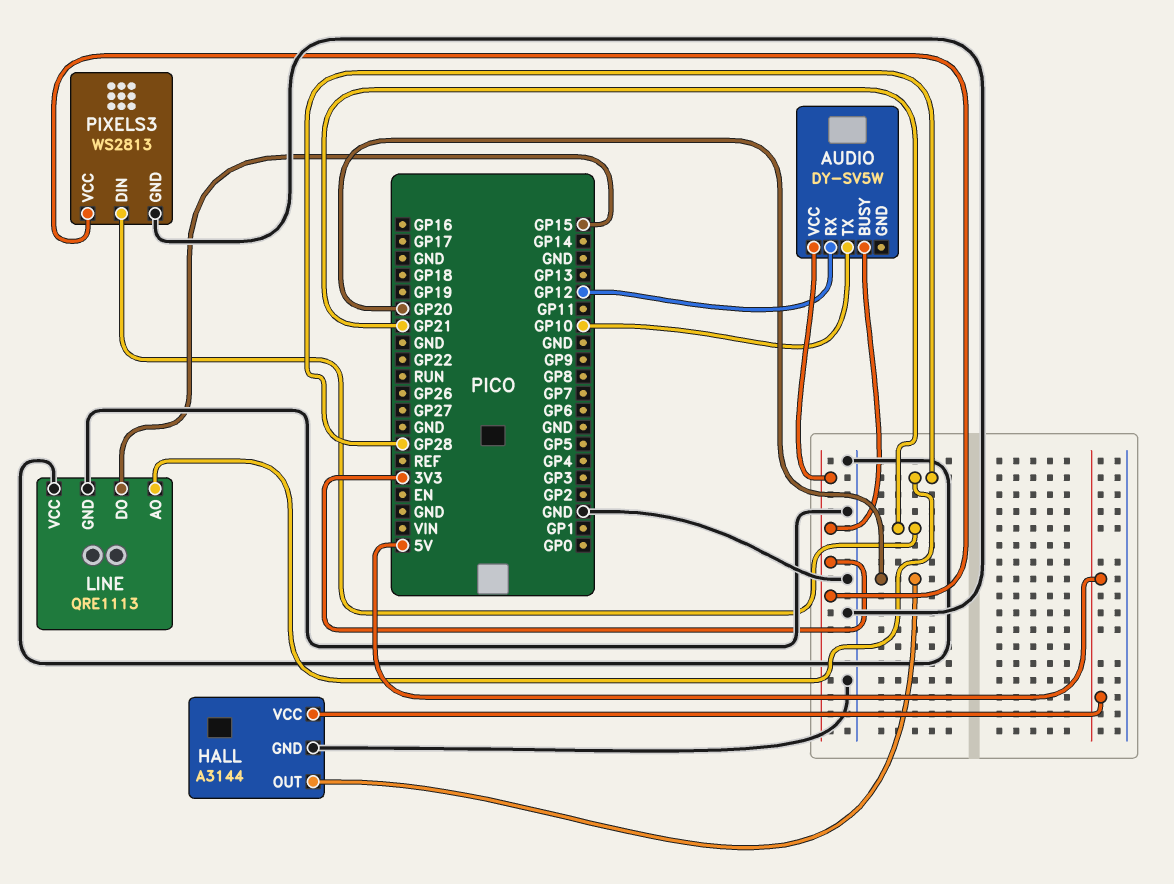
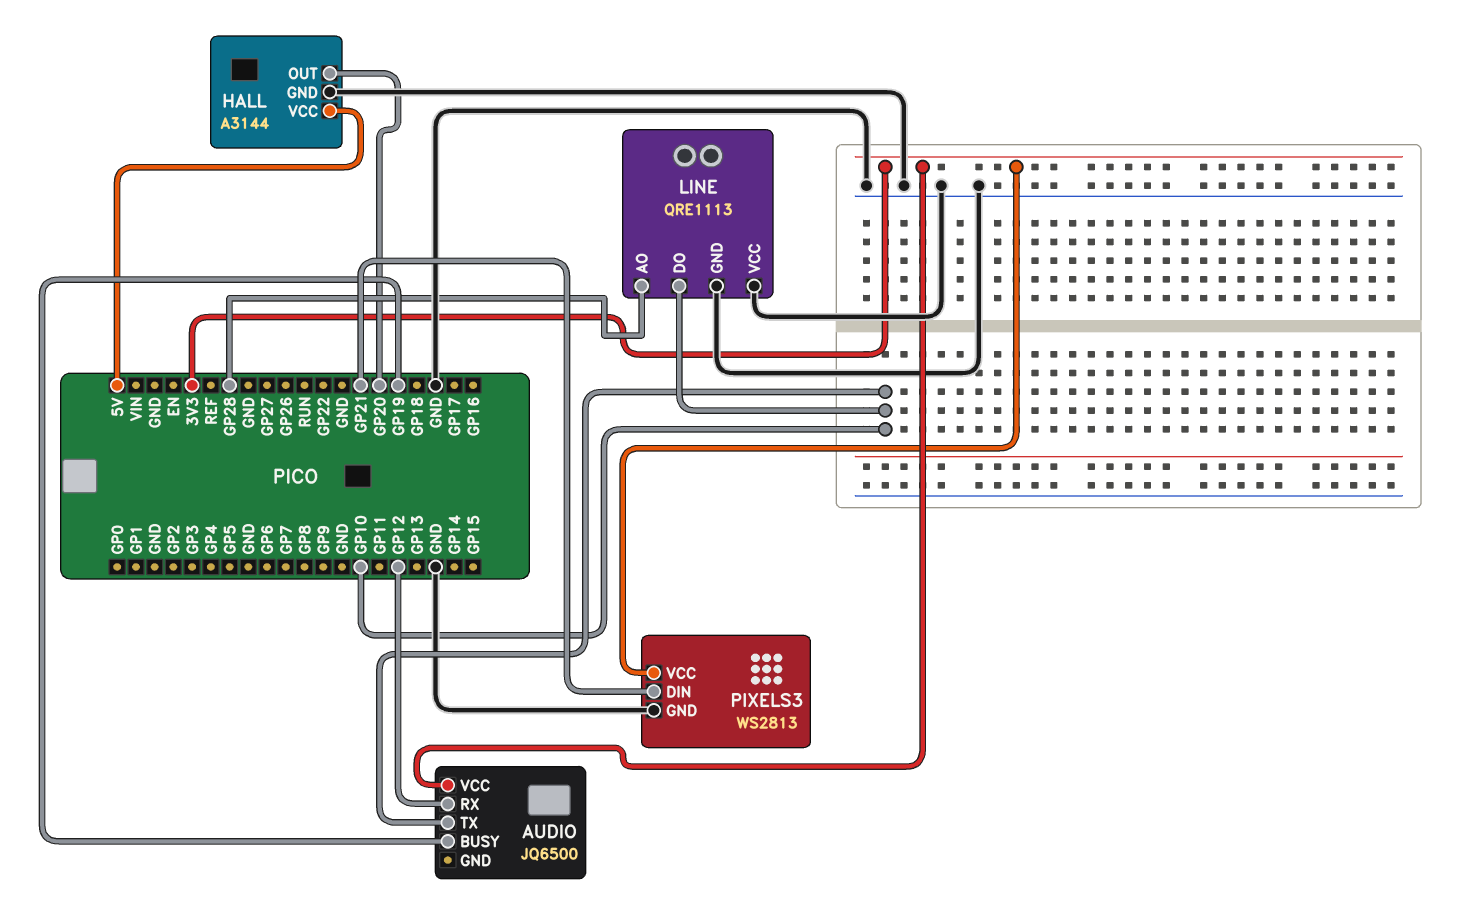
AUDIO: DY-SV5W -> JQ6500
AUDIO pin BUSY: 3V3 -> GP19
LINE pin DO: GP15 -> GP10

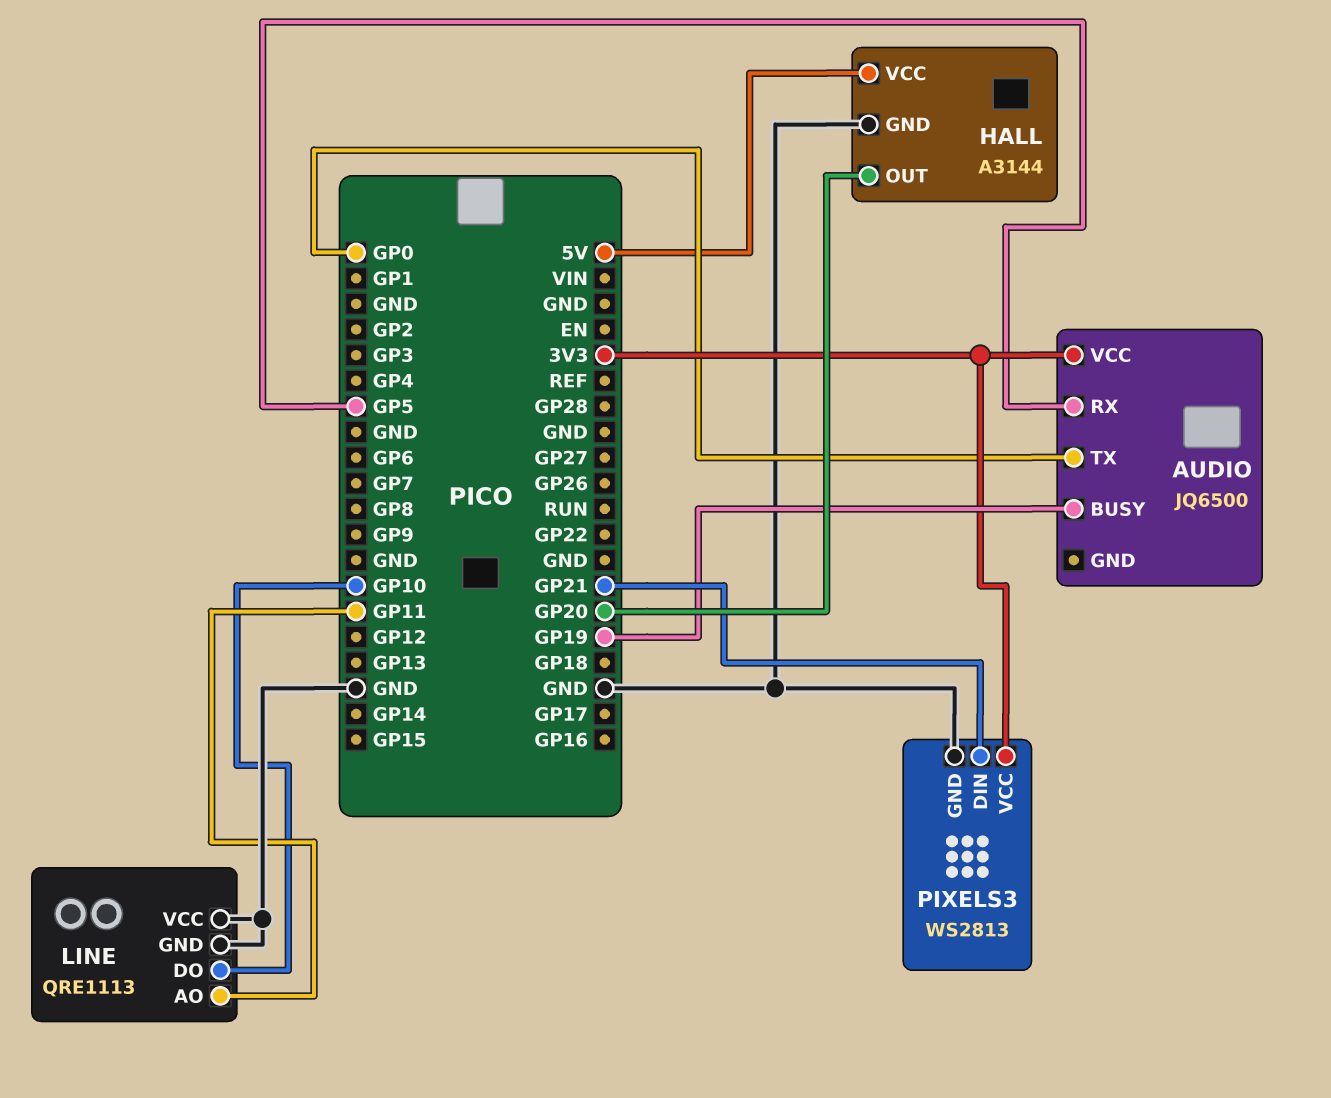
AUDIO pin RX: GP12 -> GP5
AUDIO pin TX: GP10 -> GP0
LINE pin AO: GP28 -> GP11

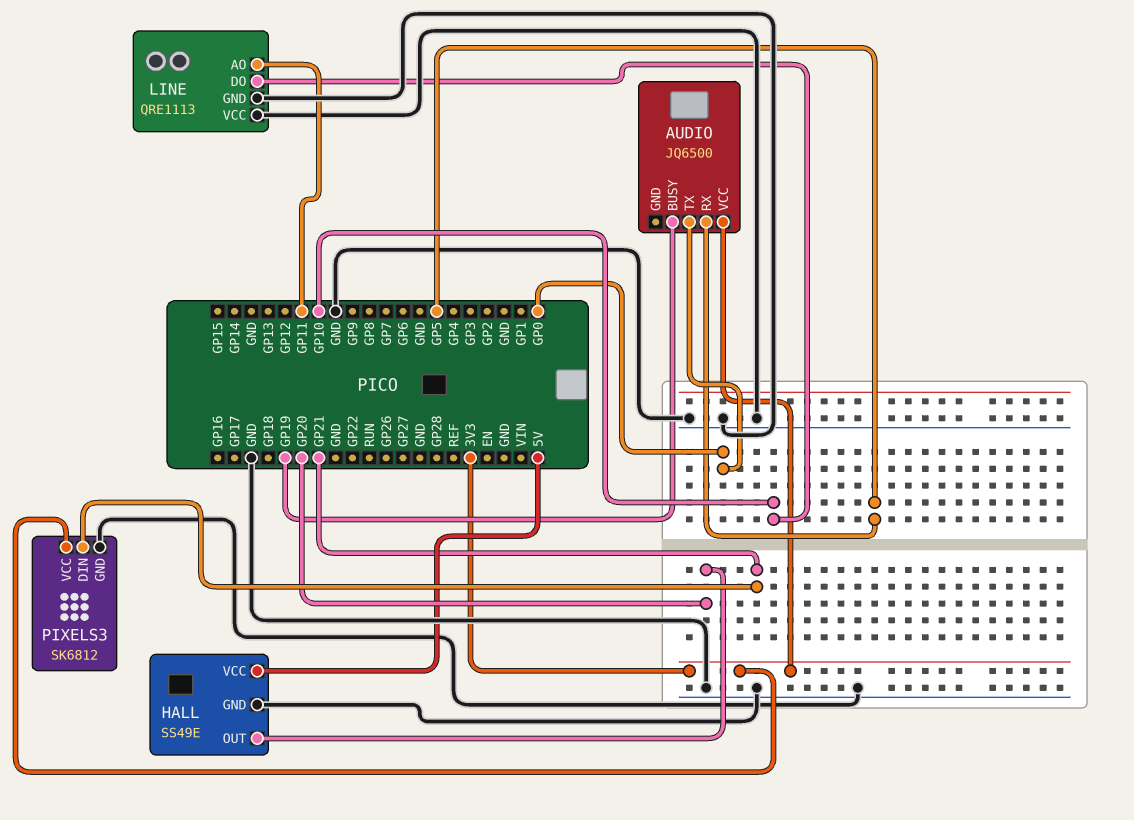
HALL: A3144 -> SS49E
PIXELS3: WS2813 -> SK6812

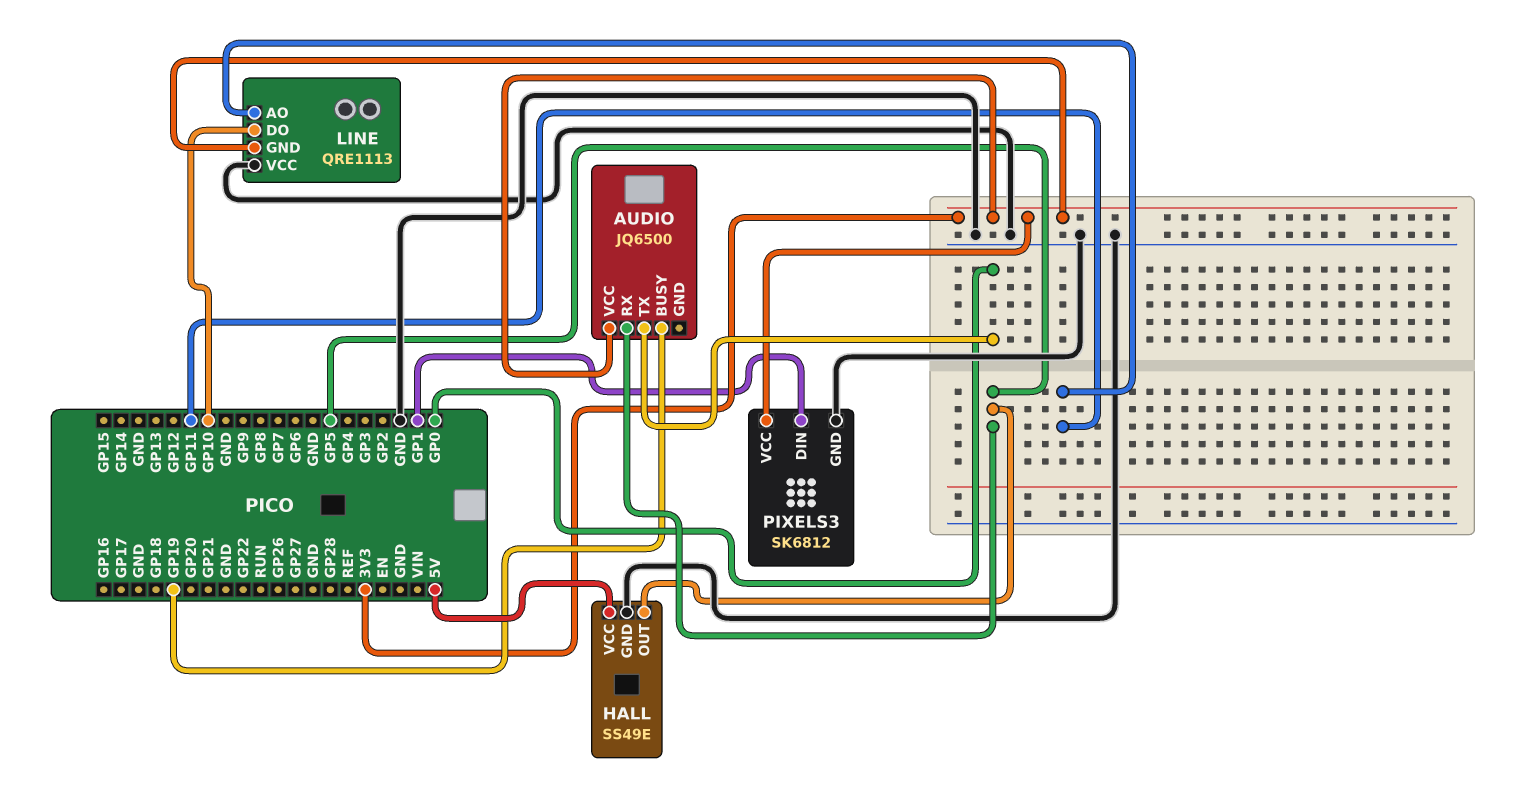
HALL pin OUT: GP20 -> GP5
LINE pin GND: GND -> 3V3
PIXELS3 pin DIN: GP21 -> GP1

